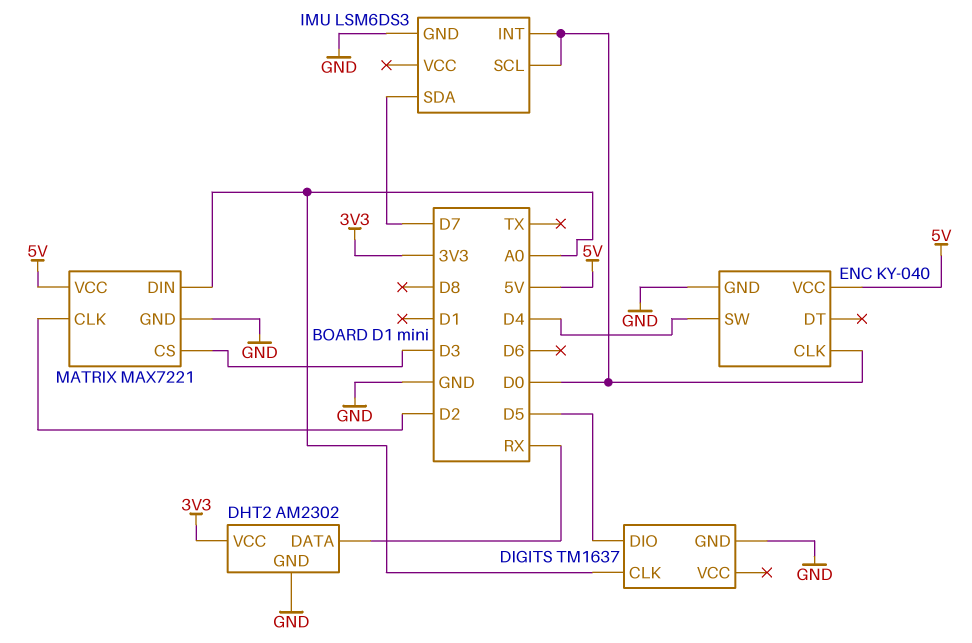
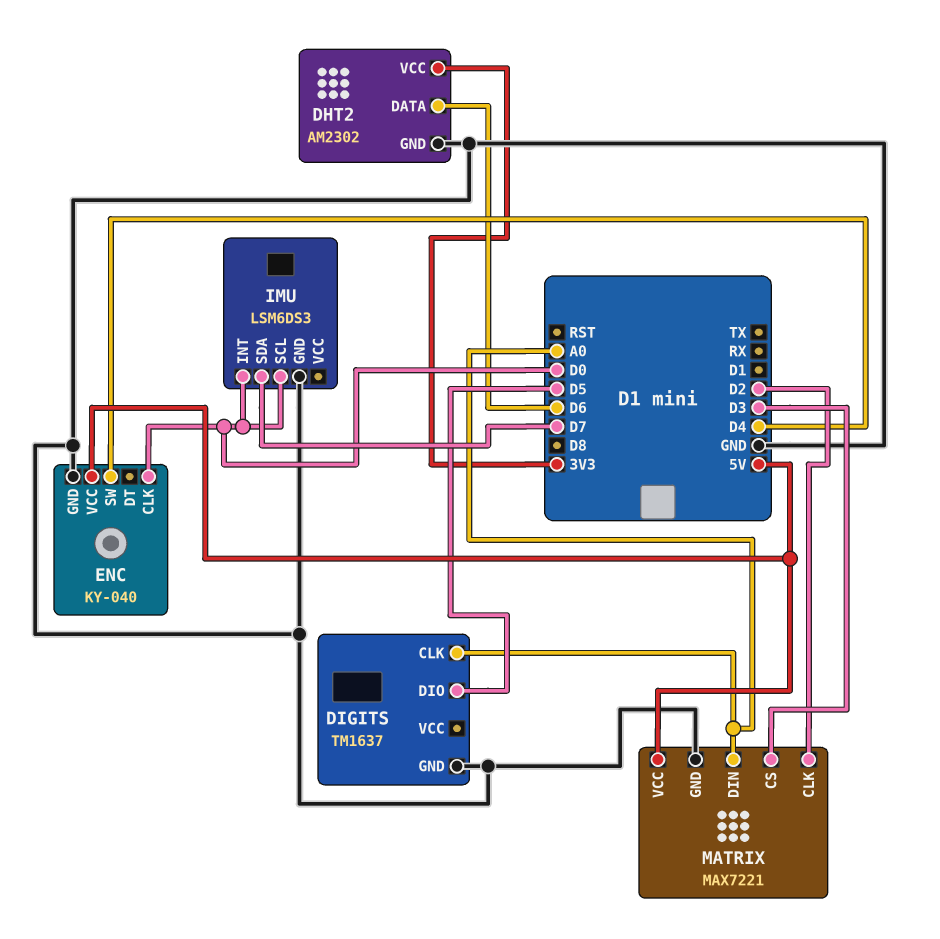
DHT2 pin DATA: RX -> D6

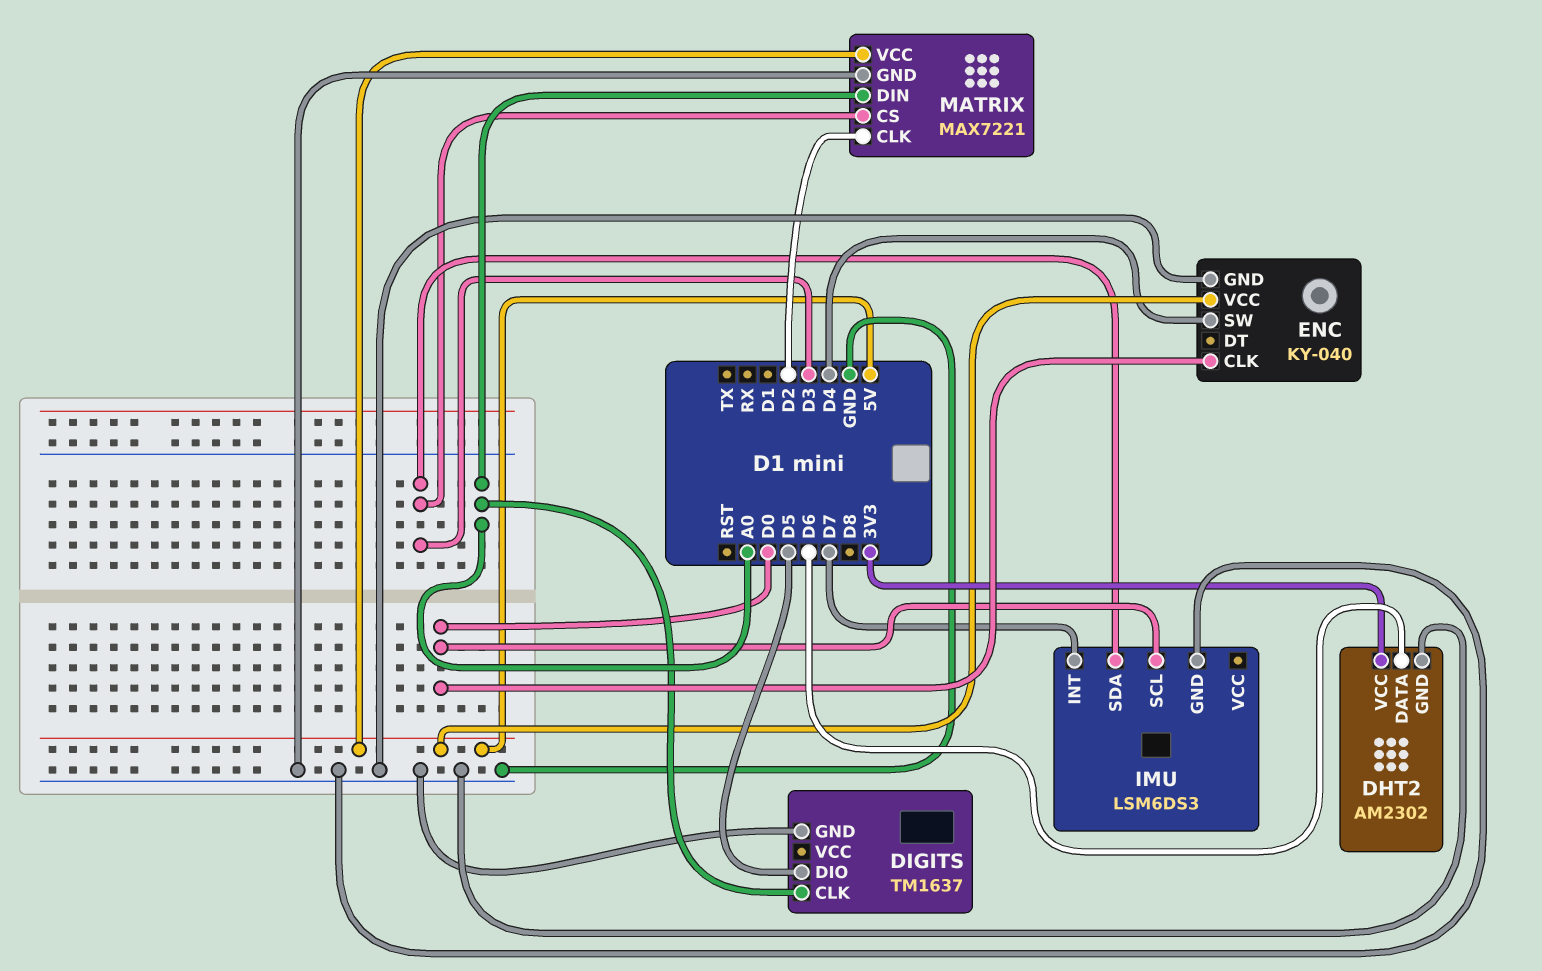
IMU pin INT: D0 -> D7
IMU pin SDA: D7 -> D3

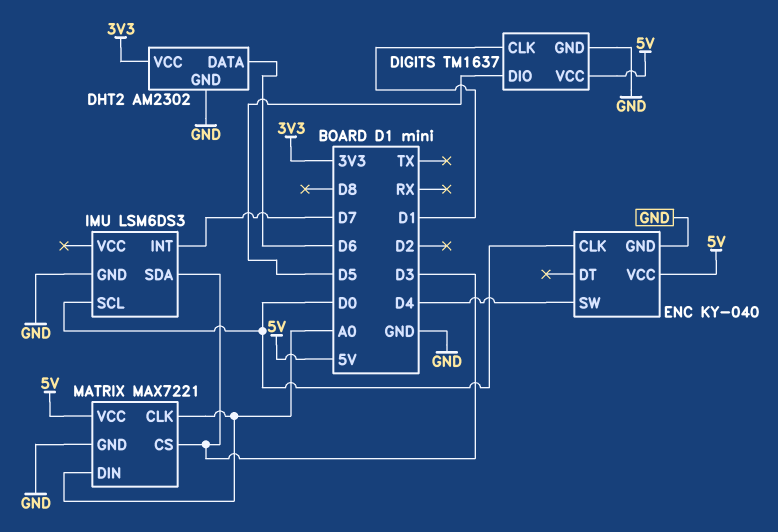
DIGITS pin CLK: A0 -> D1
DIGITS pin VCC: none -> 5V
MATRIX pin CLK: D2 -> A0

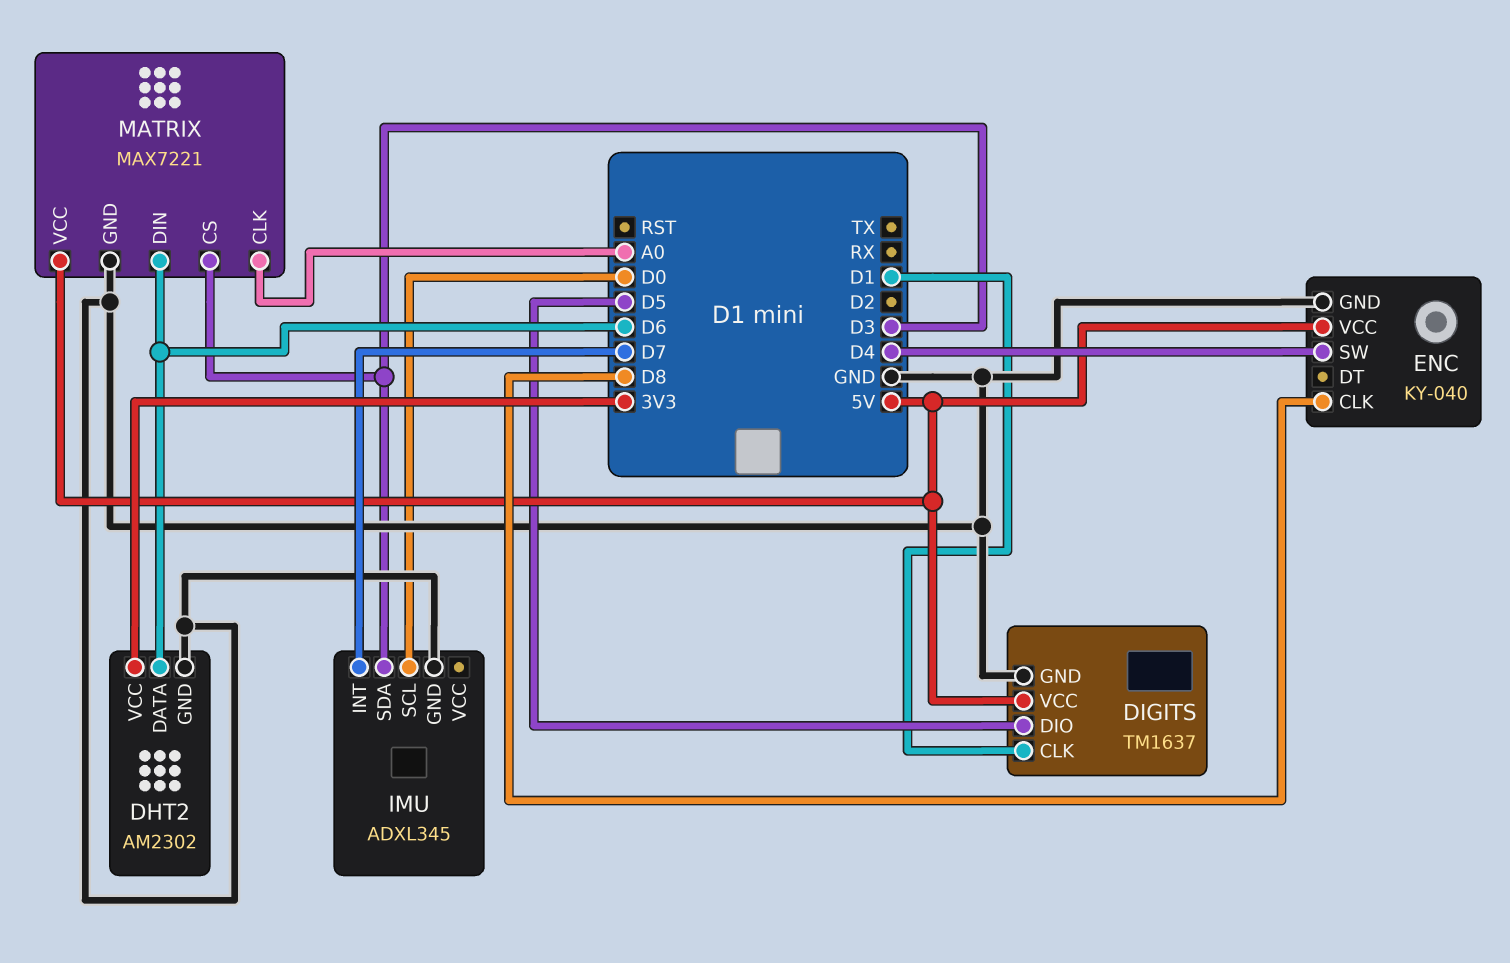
ENC pin CLK: D0 -> D8
IMU: LSM6DS3 -> ADXL345
MATRIX pin DIN: A0 -> D6

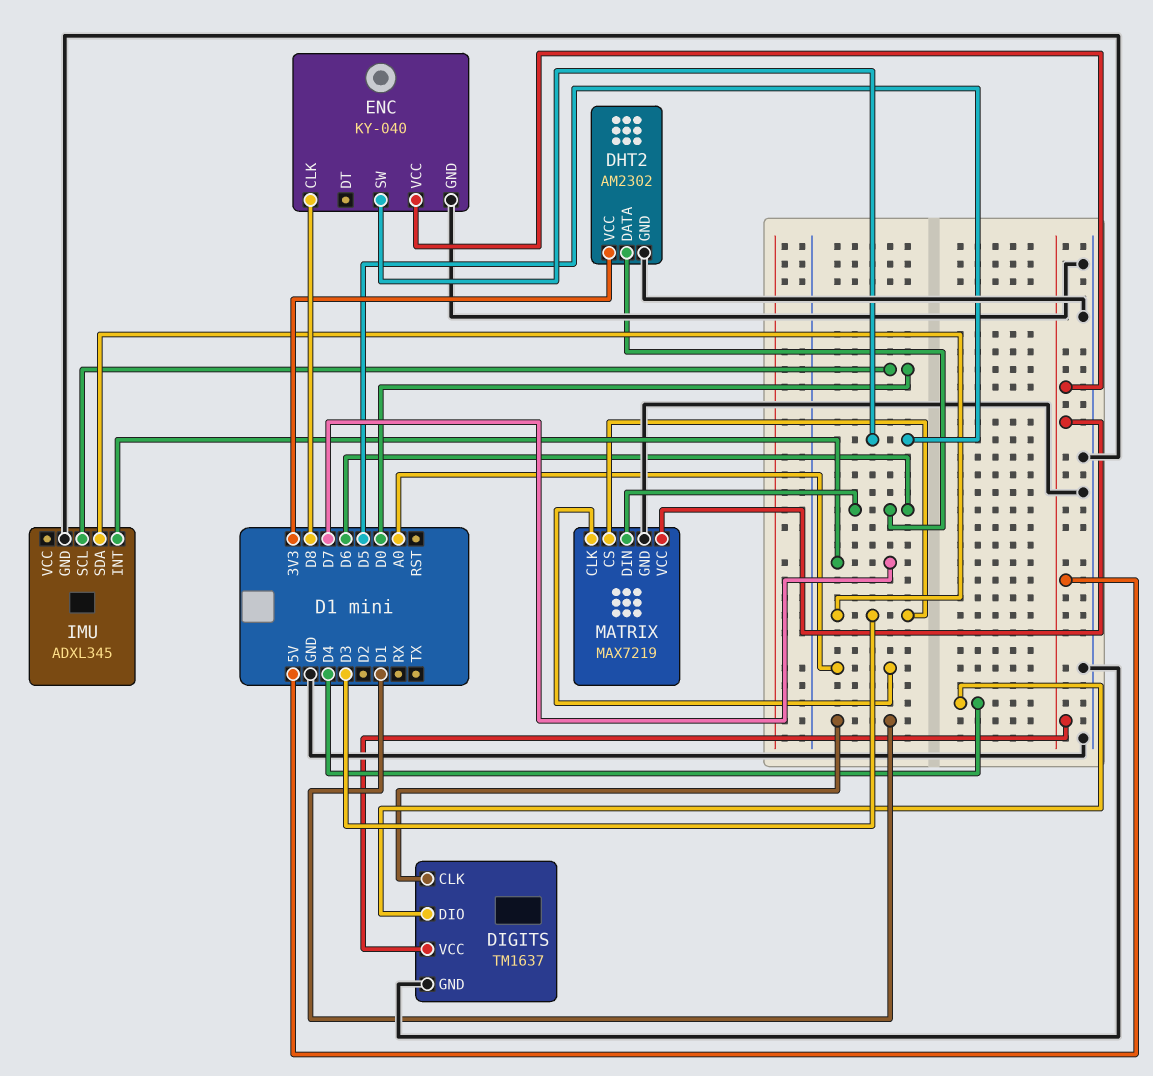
DIGITS pin DIO: D5 -> D4
ENC pin SW: D4 -> D5
MATRIX: MAX7221 -> MAX7219

